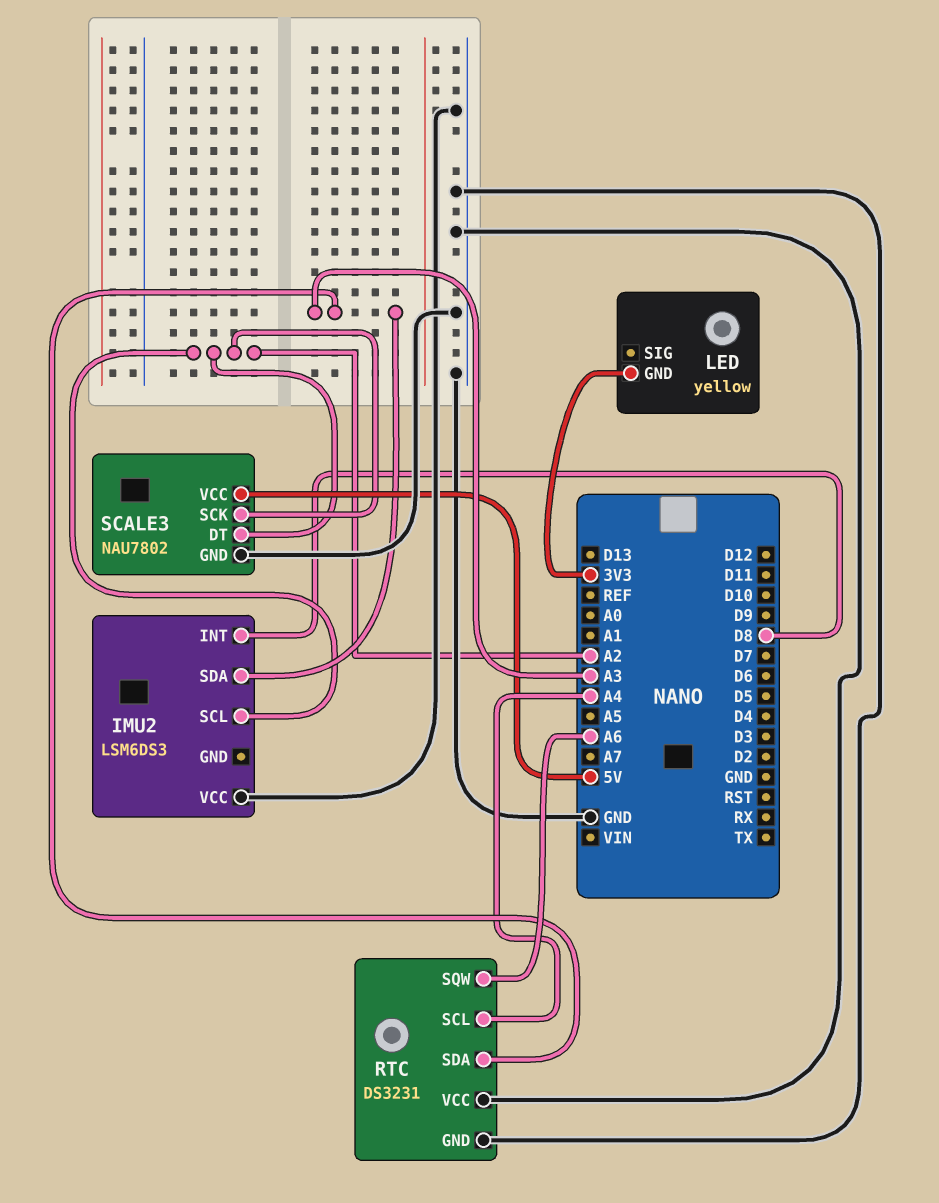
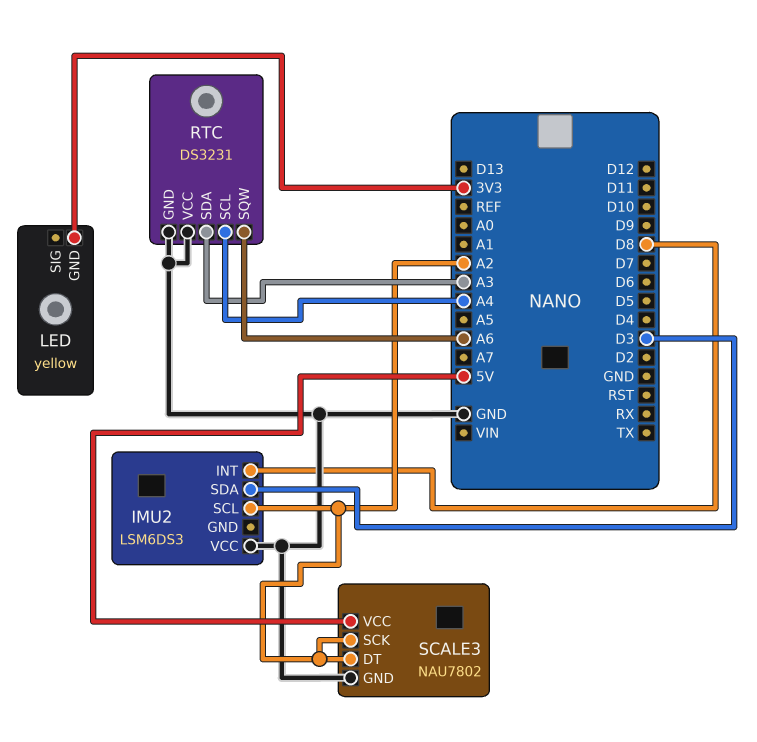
IMU2 pin SDA: A3 -> D3

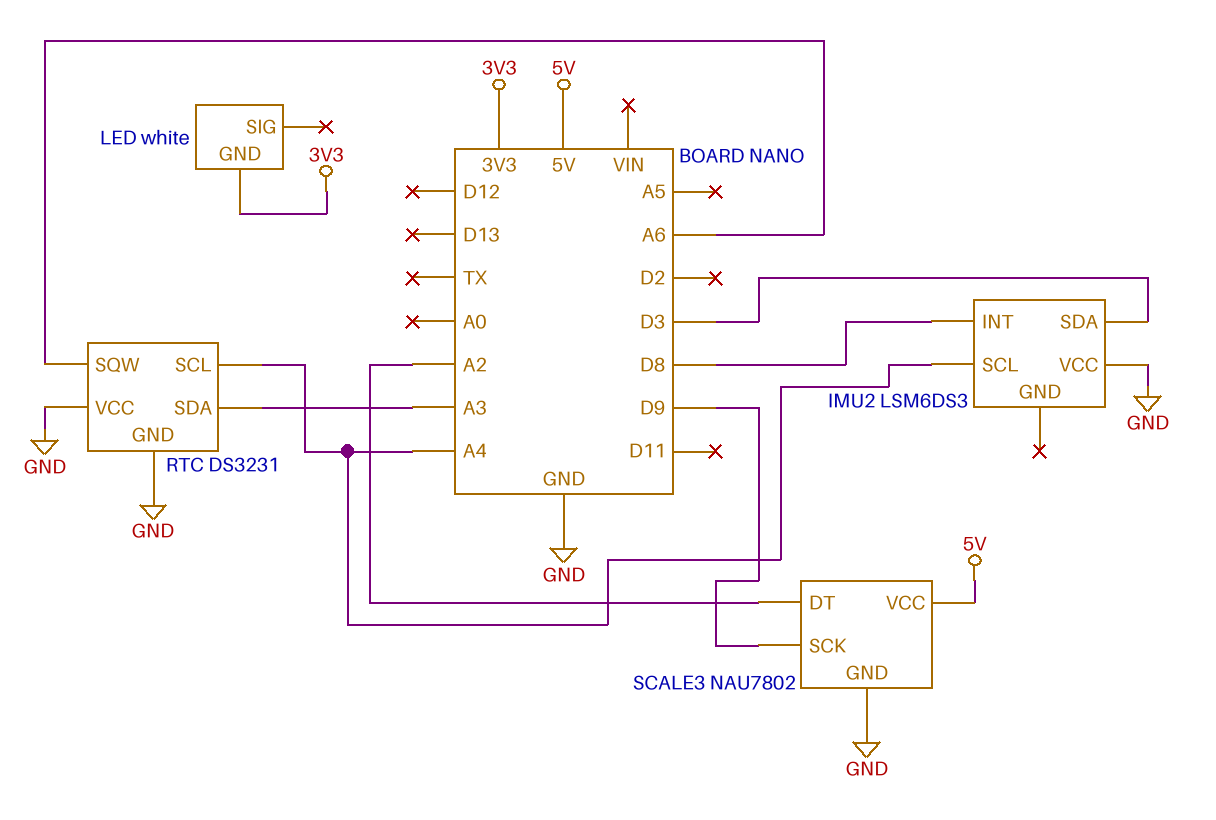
IMU2 pin SCL: A2 -> A4
LED: yellow -> white
SCALE3 pin SCK: A2 -> D9

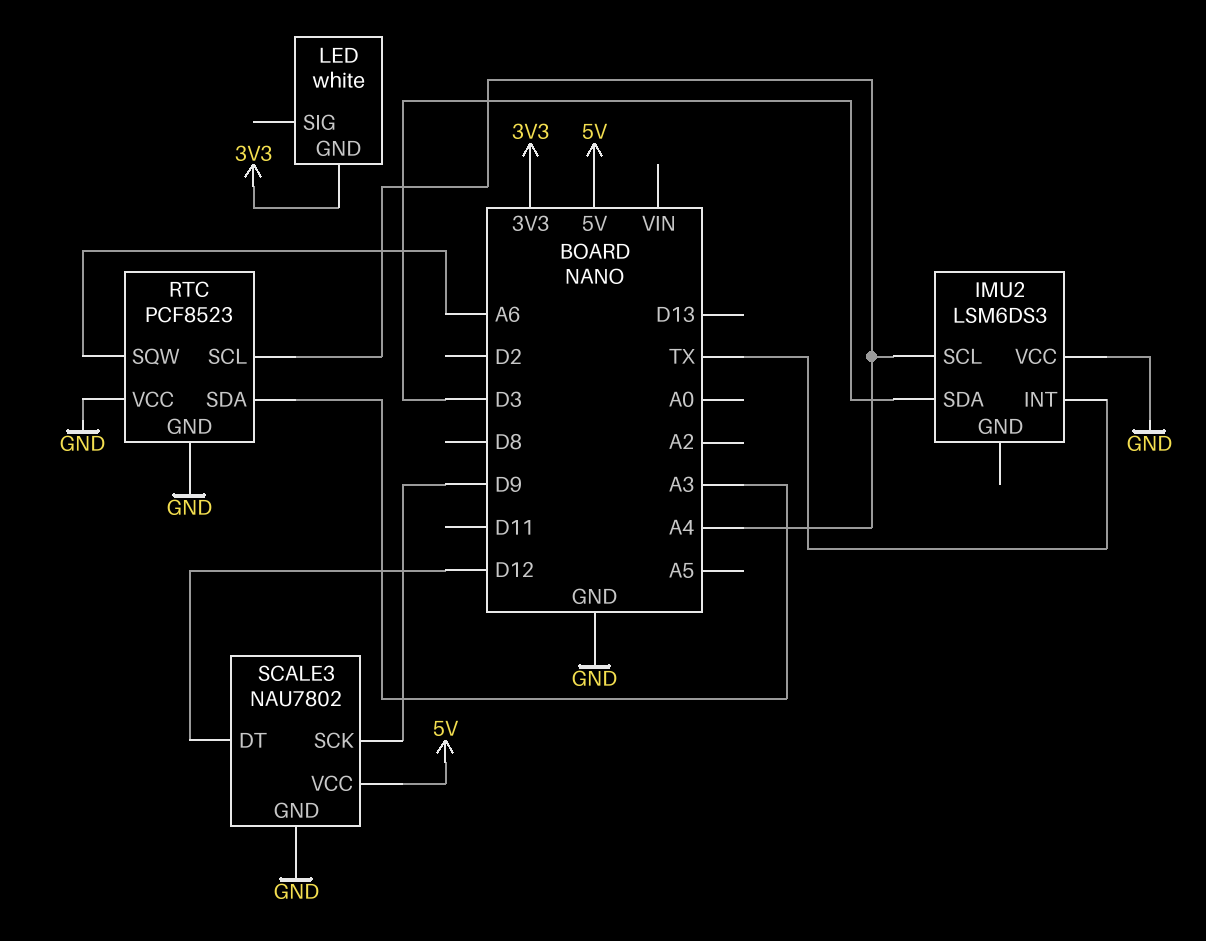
IMU2 pin INT: D8 -> TX
RTC: DS3231 -> PCF8523
SCALE3 pin DT: A2 -> D12

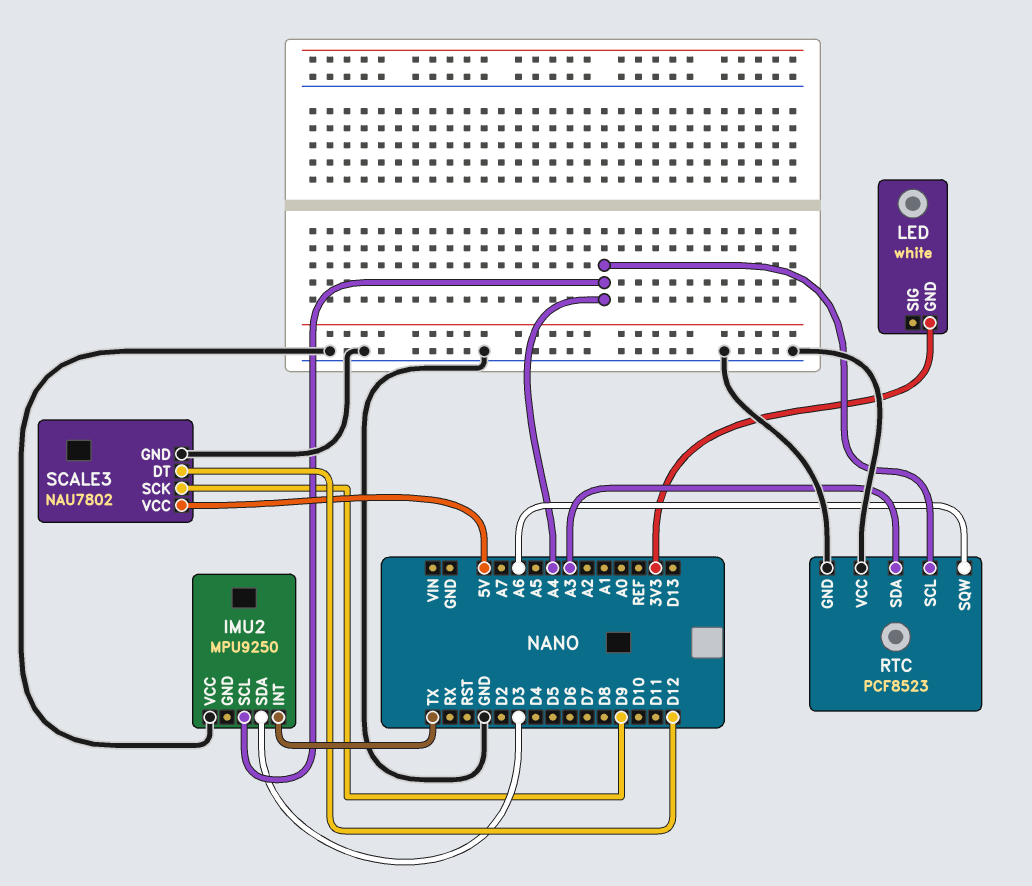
IMU2: LSM6DS3 -> MPU9250

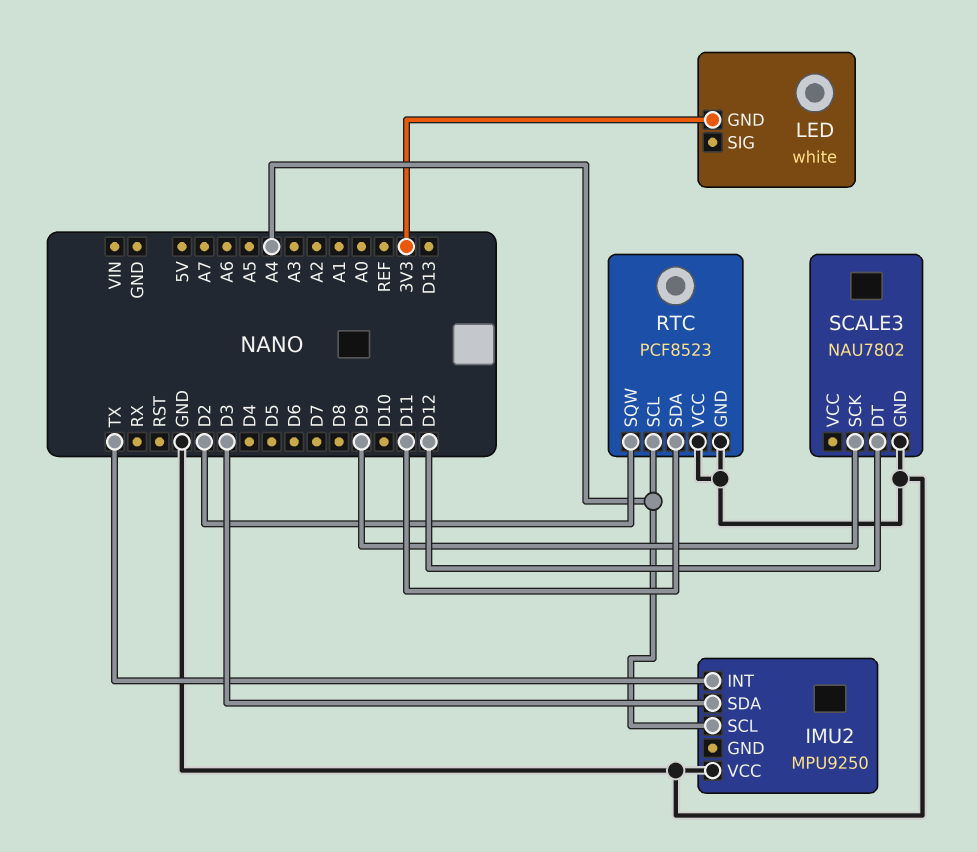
RTC pin SDA: A3 -> D11
RTC pin SQW: A6 -> D2
SCALE3 pin VCC: 5V -> none

